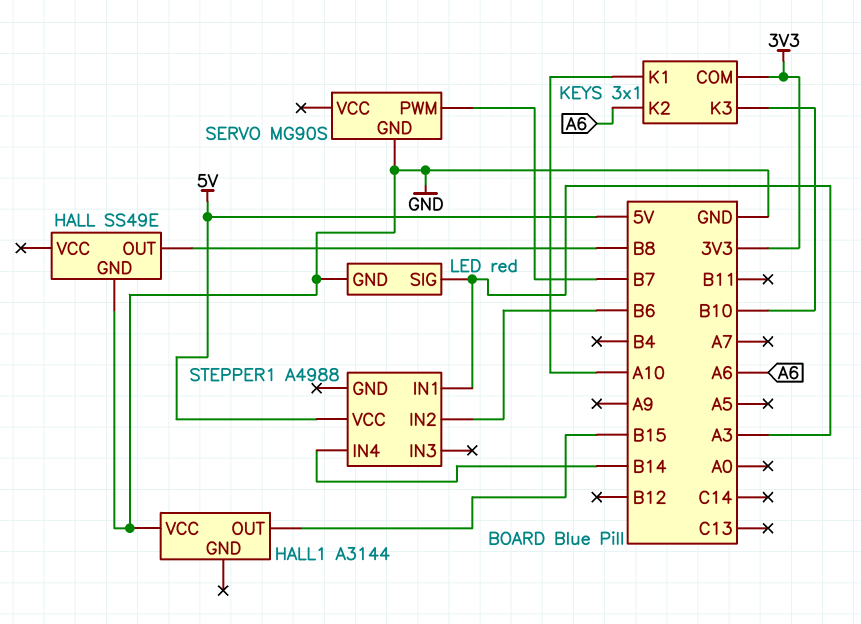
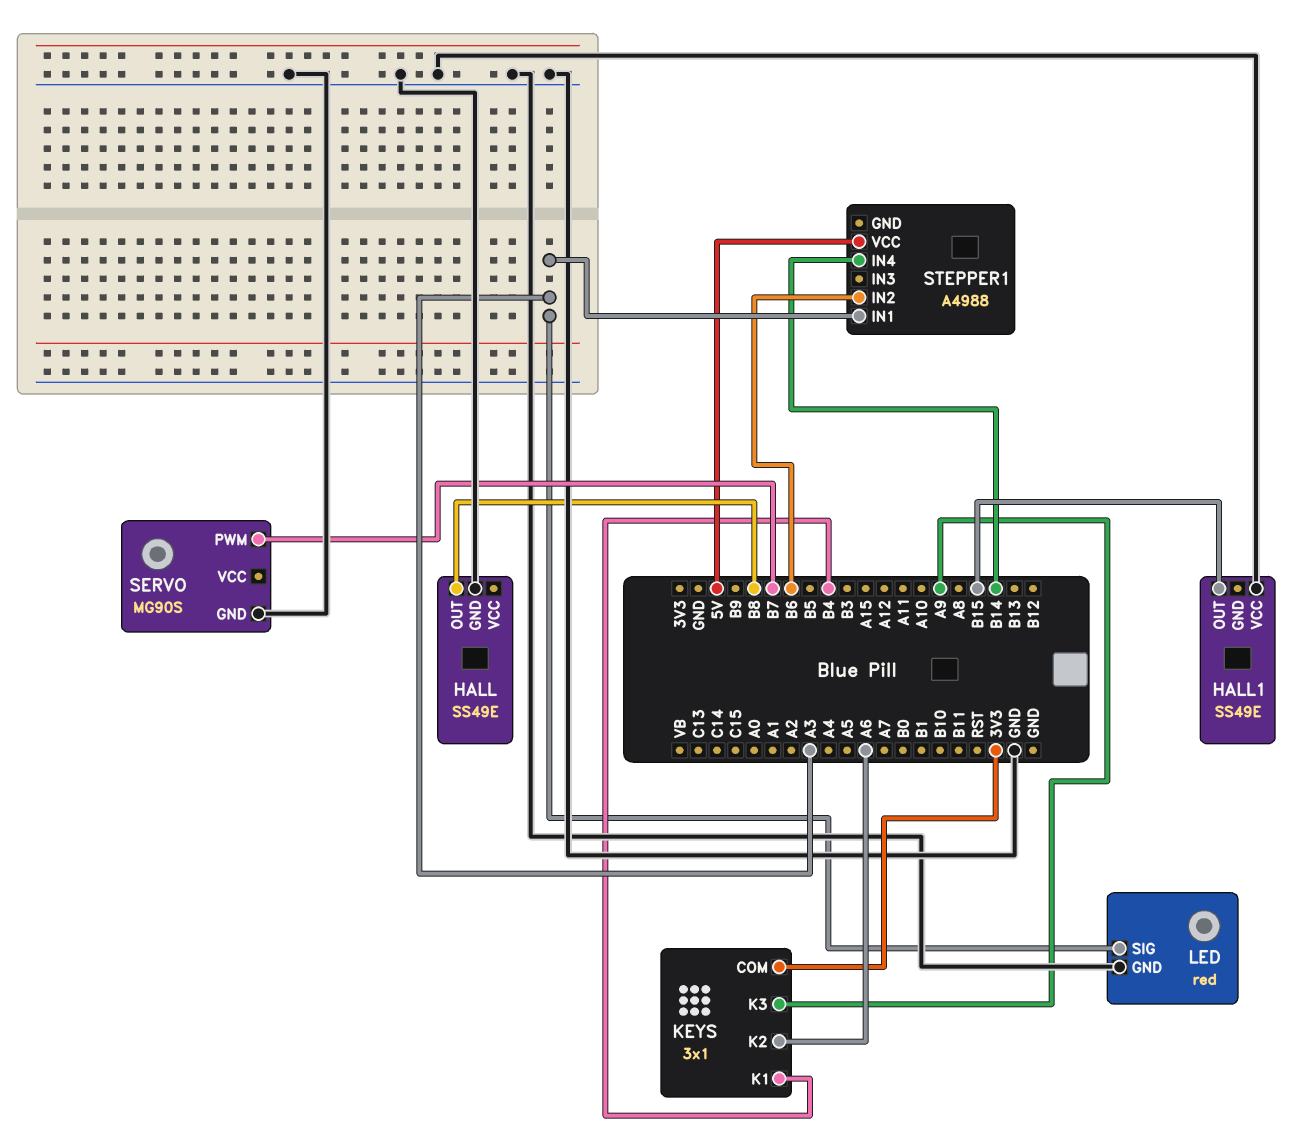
HALL1: A3144 -> SS49E
KEYS pin K1: A10 -> B4
KEYS pin K3: B10 -> A9

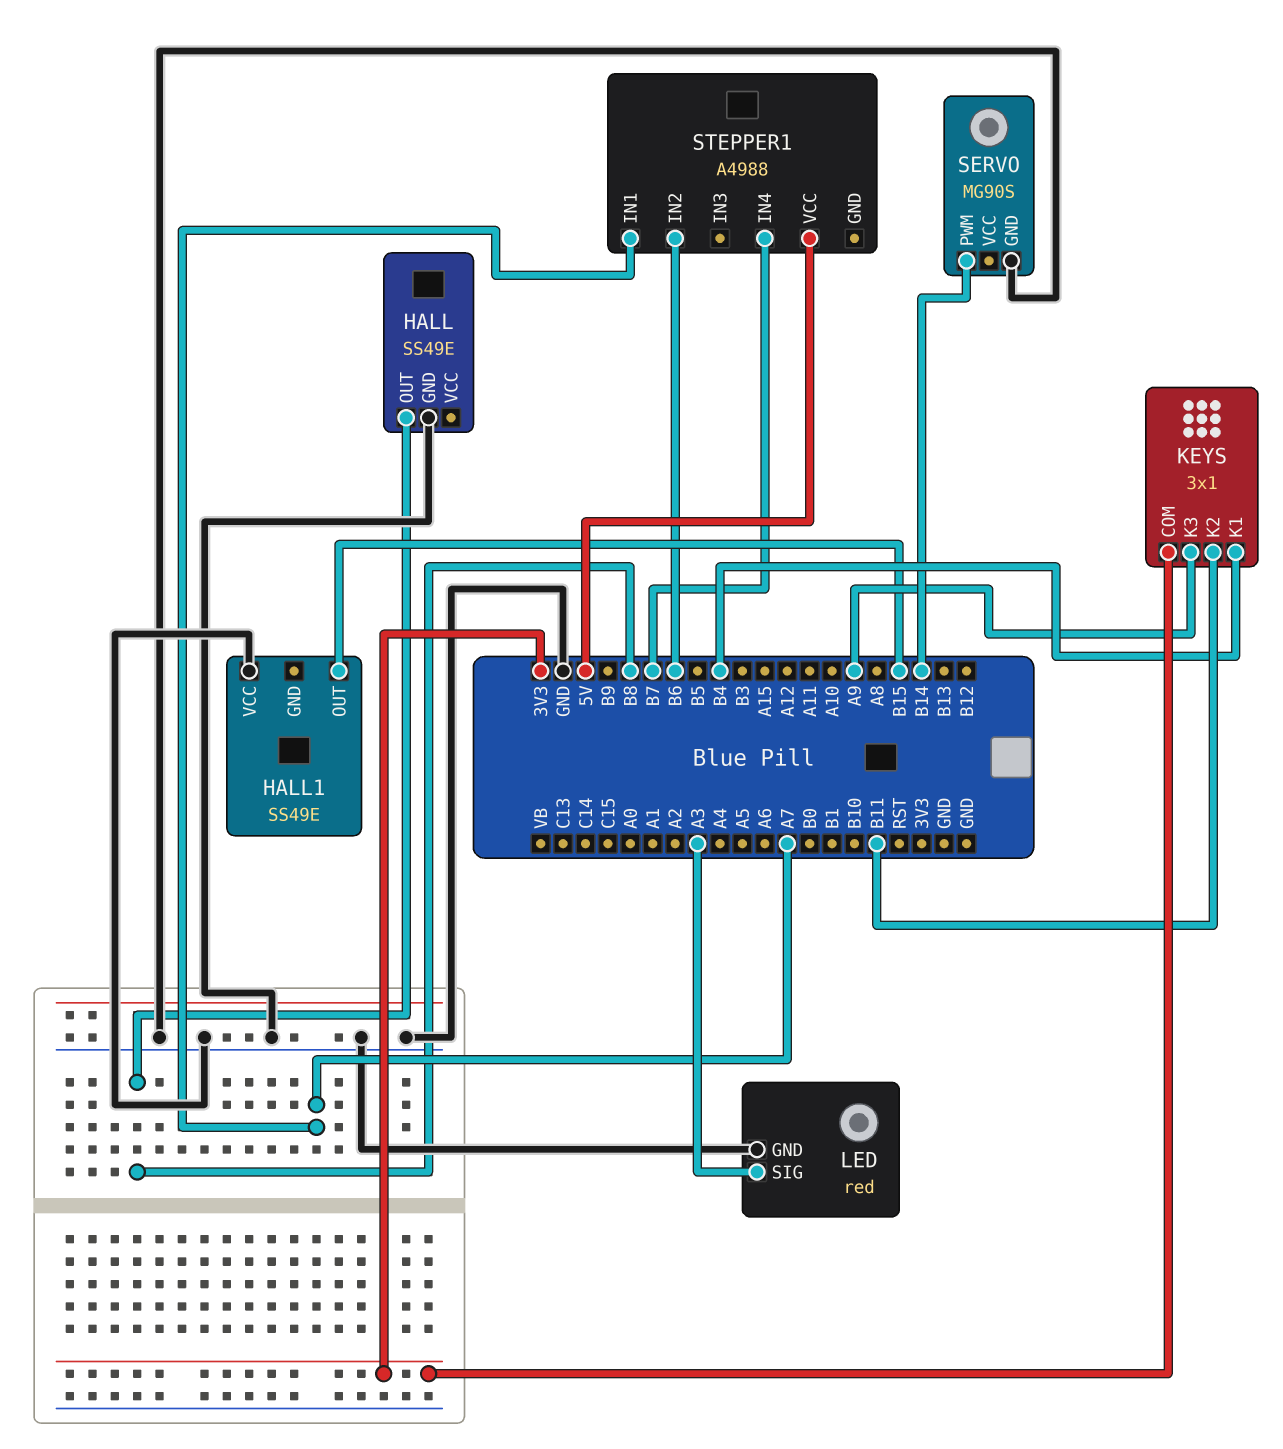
KEYS pin K2: A6 -> B11
SERVO pin PWM: B7 -> B14
STEPPER1 pin IN1: A3 -> A7
STEPPER1 pin IN4: B14 -> B7

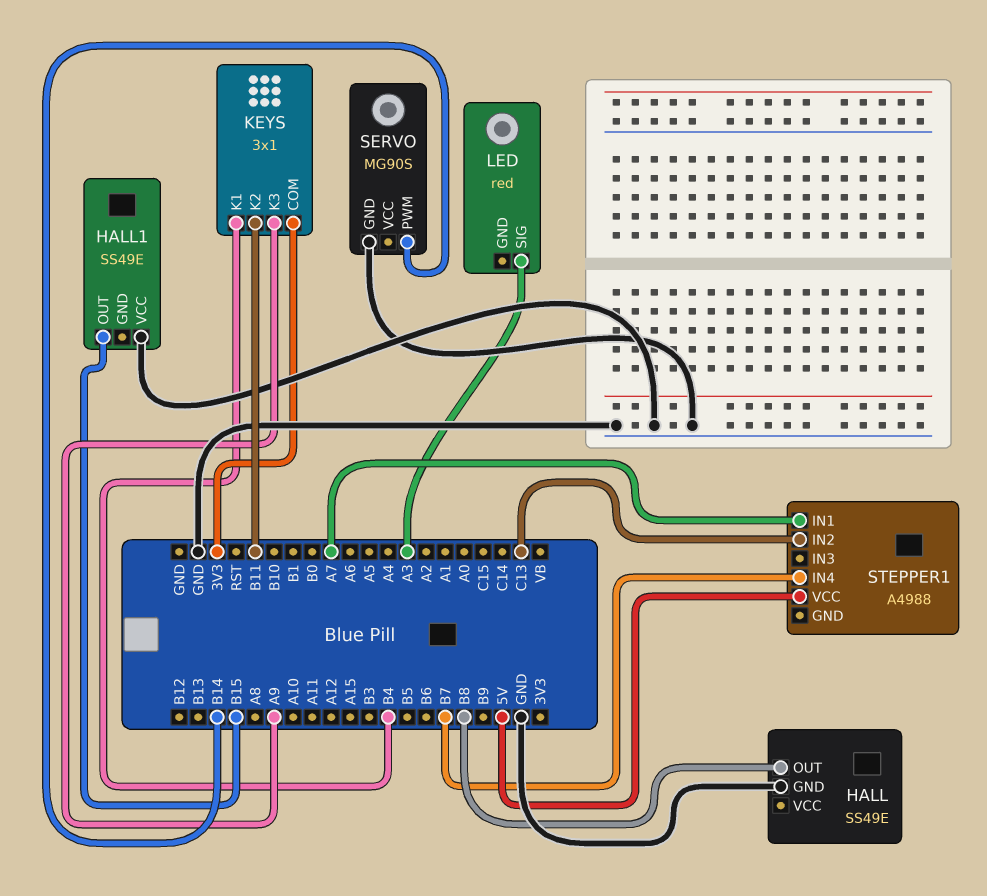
LED pin GND: GND -> none
STEPPER1 pin IN2: B6 -> C13

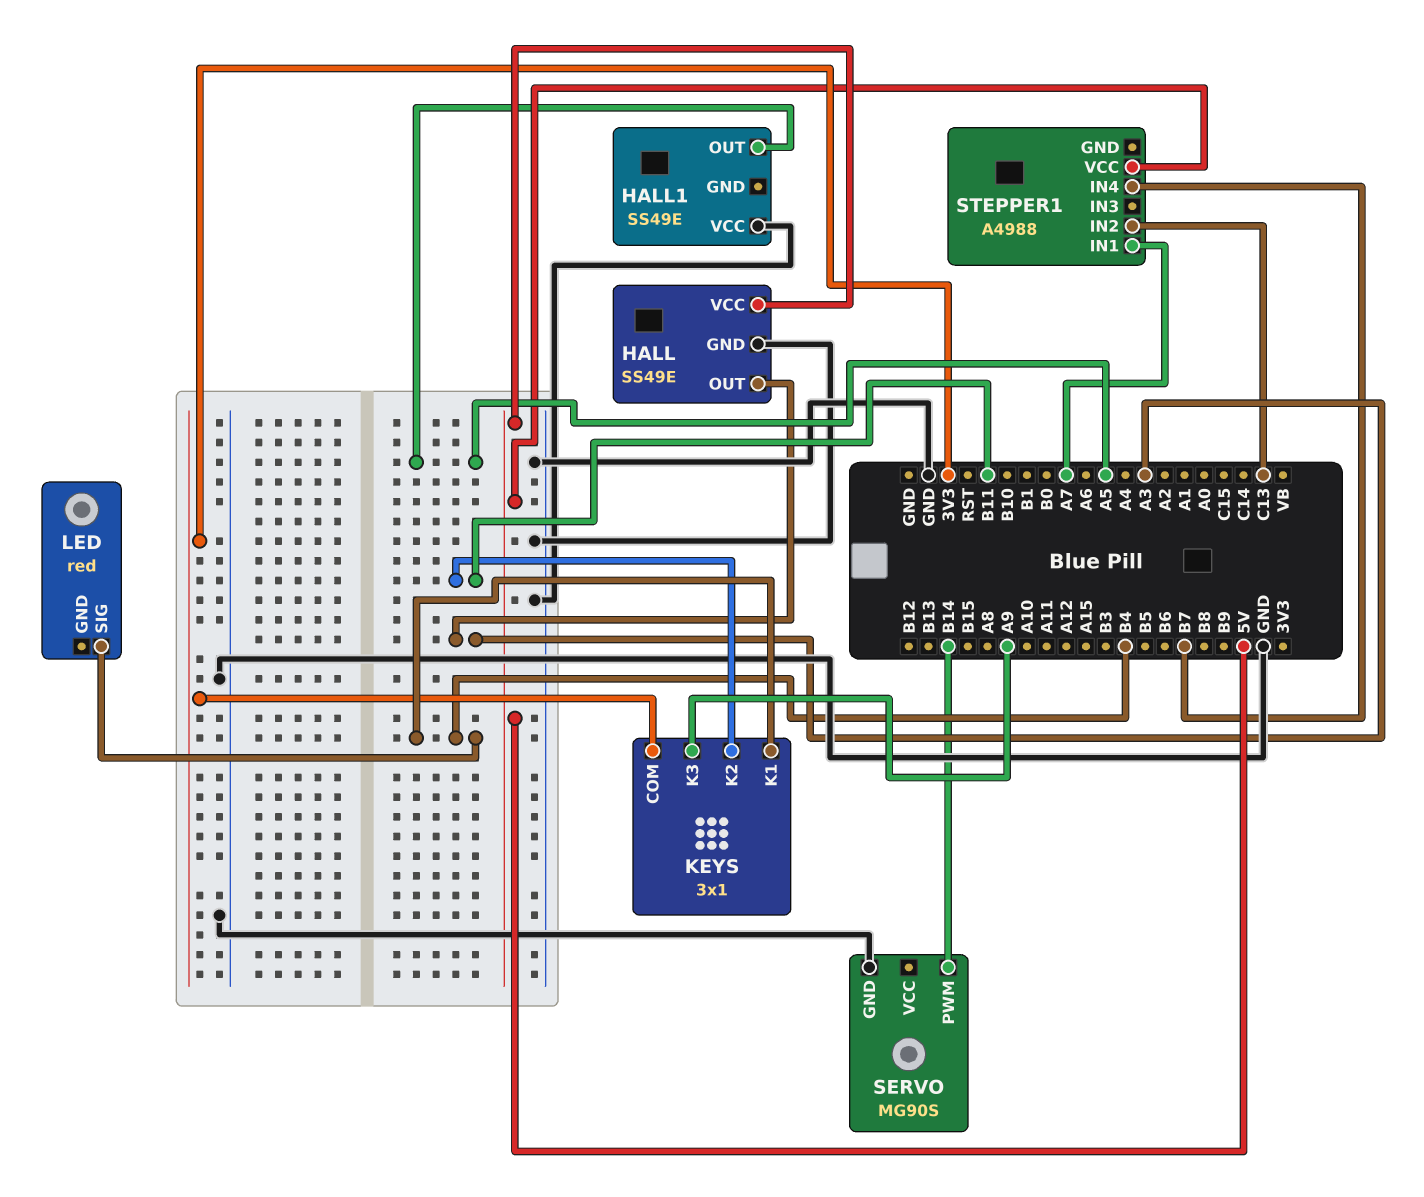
HALL pin OUT: B8 -> A3
HALL pin VCC: none -> 5V
HALL1 pin OUT: B15 -> A5
LED pin SIG: A3 -> B4

